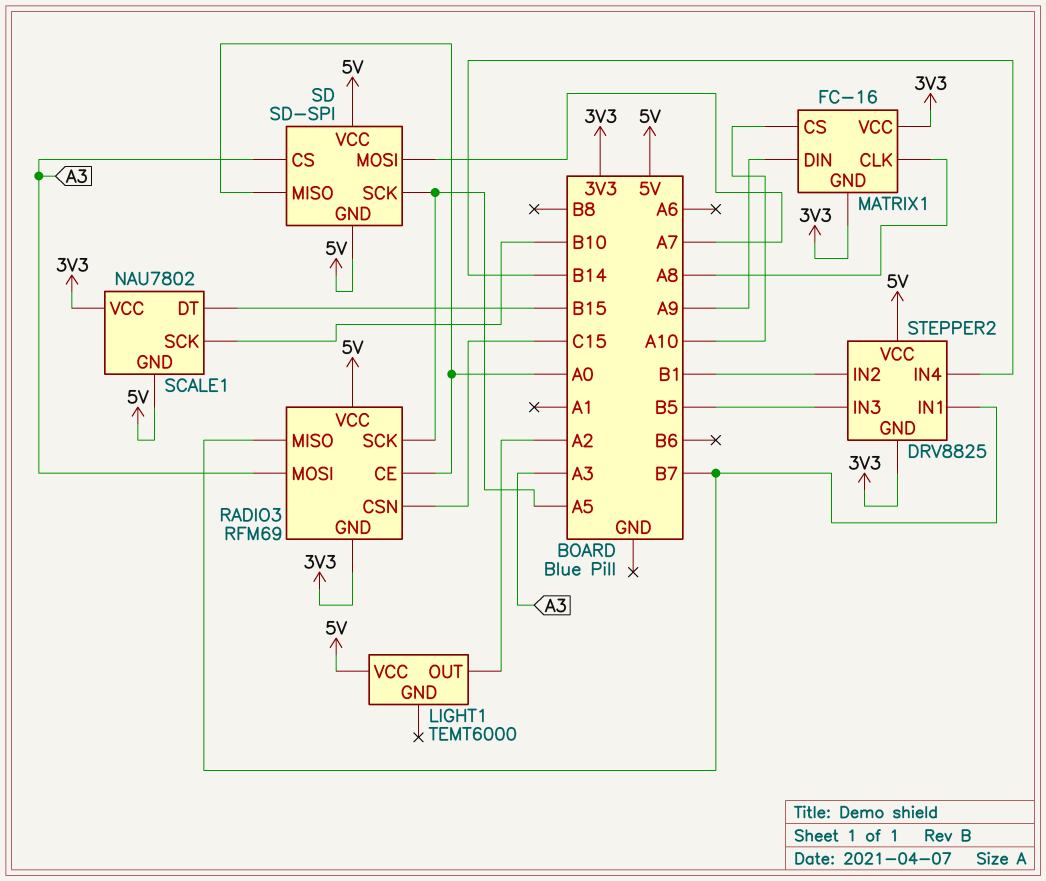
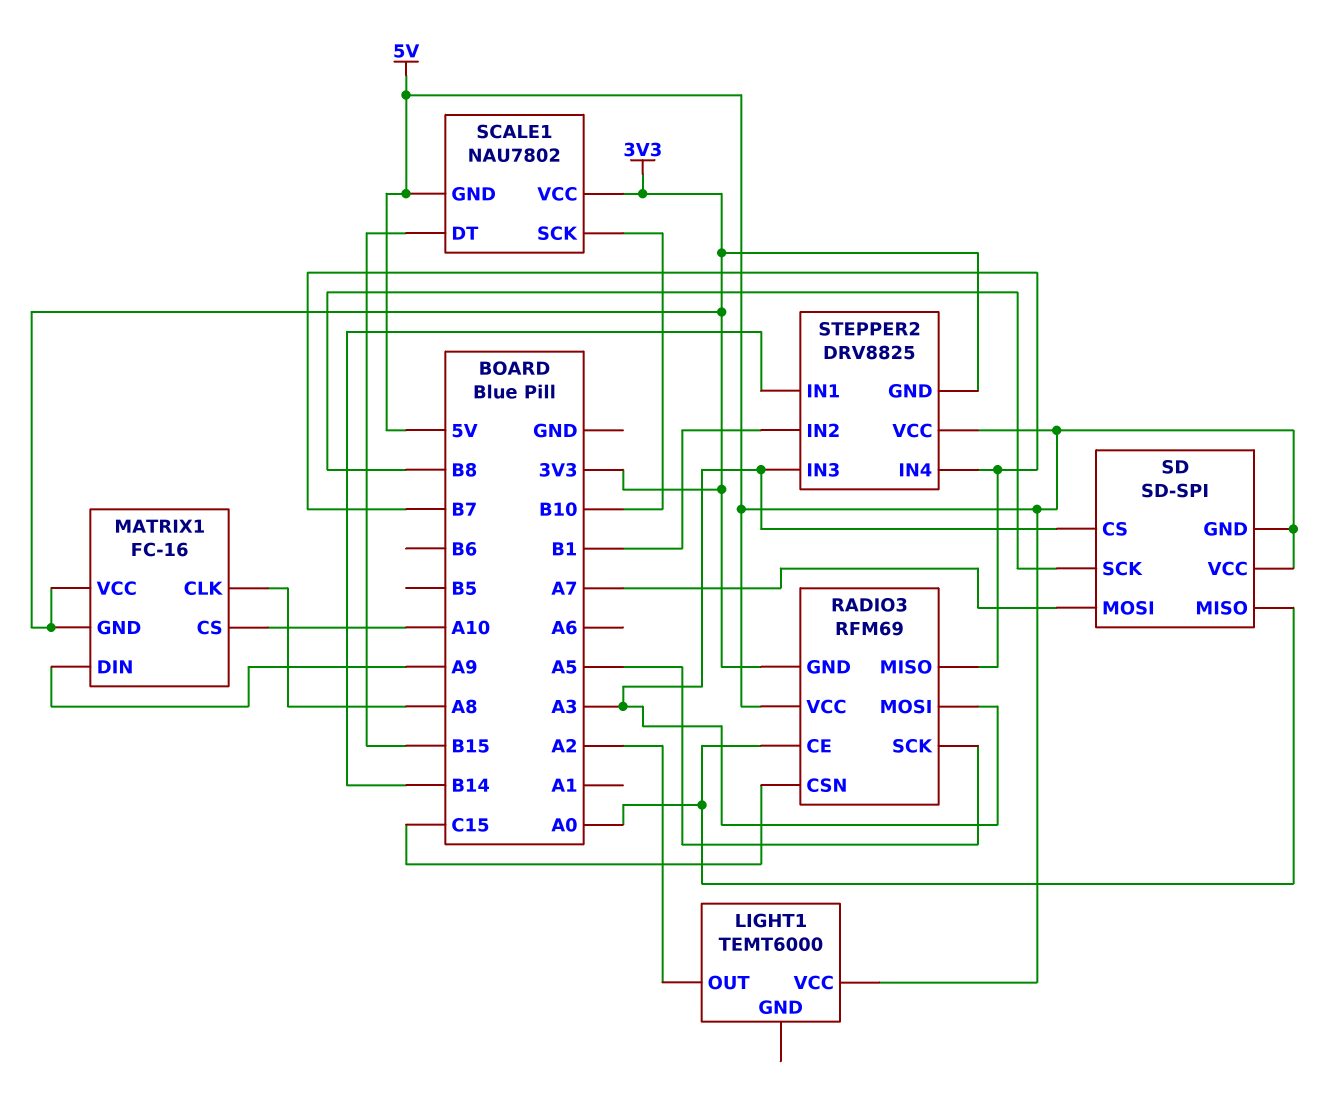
SD pin SCK: A5 -> B8
STEPPER2 pin IN1: B7 -> B14
STEPPER2 pin IN3: B5 -> A3
STEPPER2 pin IN4: B14 -> B7

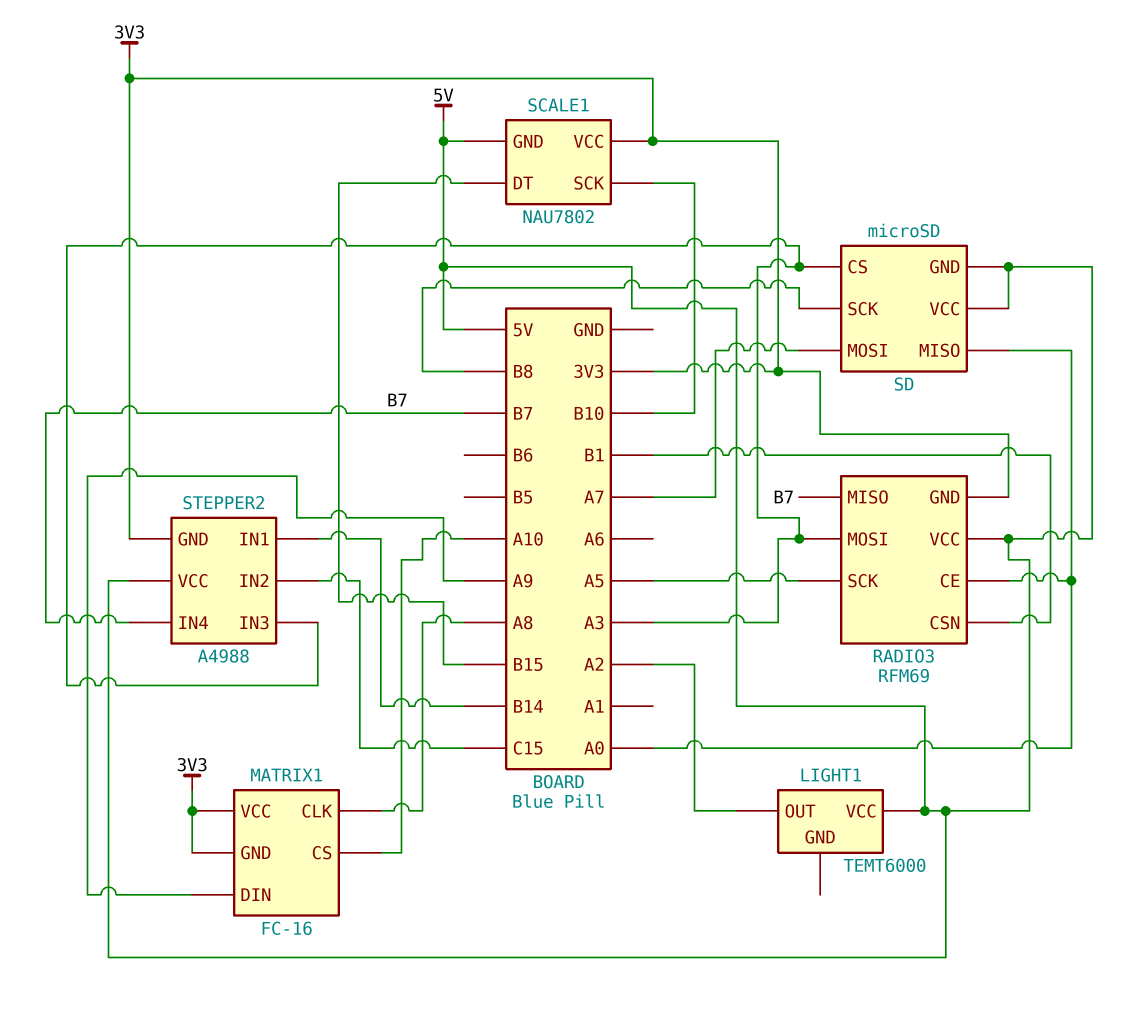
RADIO3 pin CSN: C15 -> B1
SD: SD-SPI -> microSD
STEPPER2: DRV8825 -> A4988
STEPPER2 pin IN2: B1 -> C15

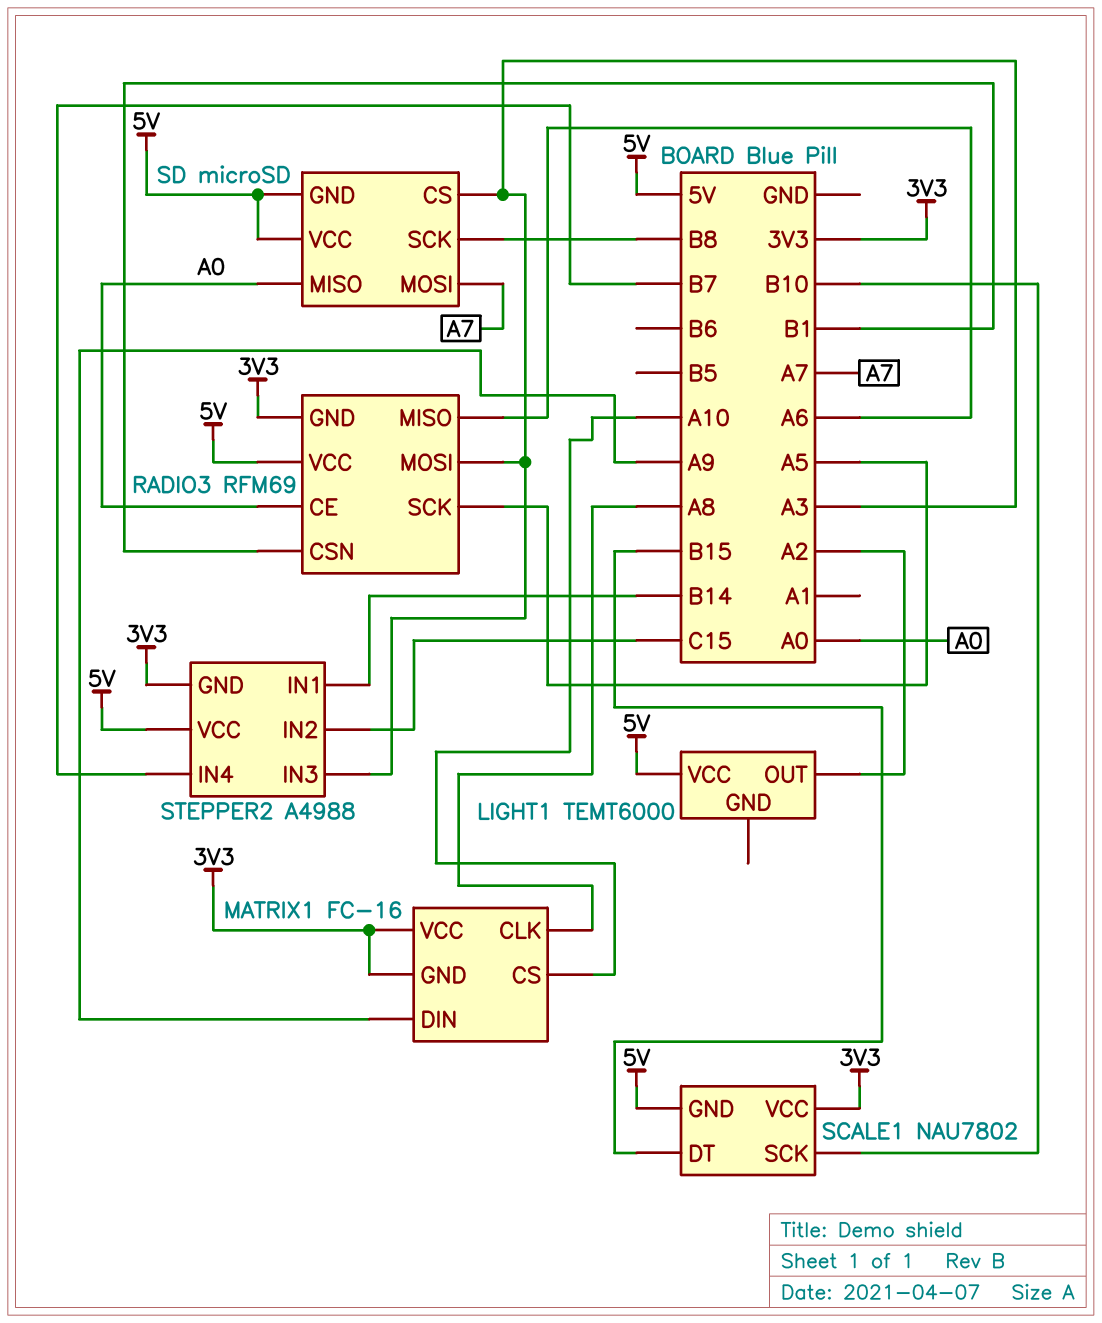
RADIO3 pin MISO: B7 -> A6

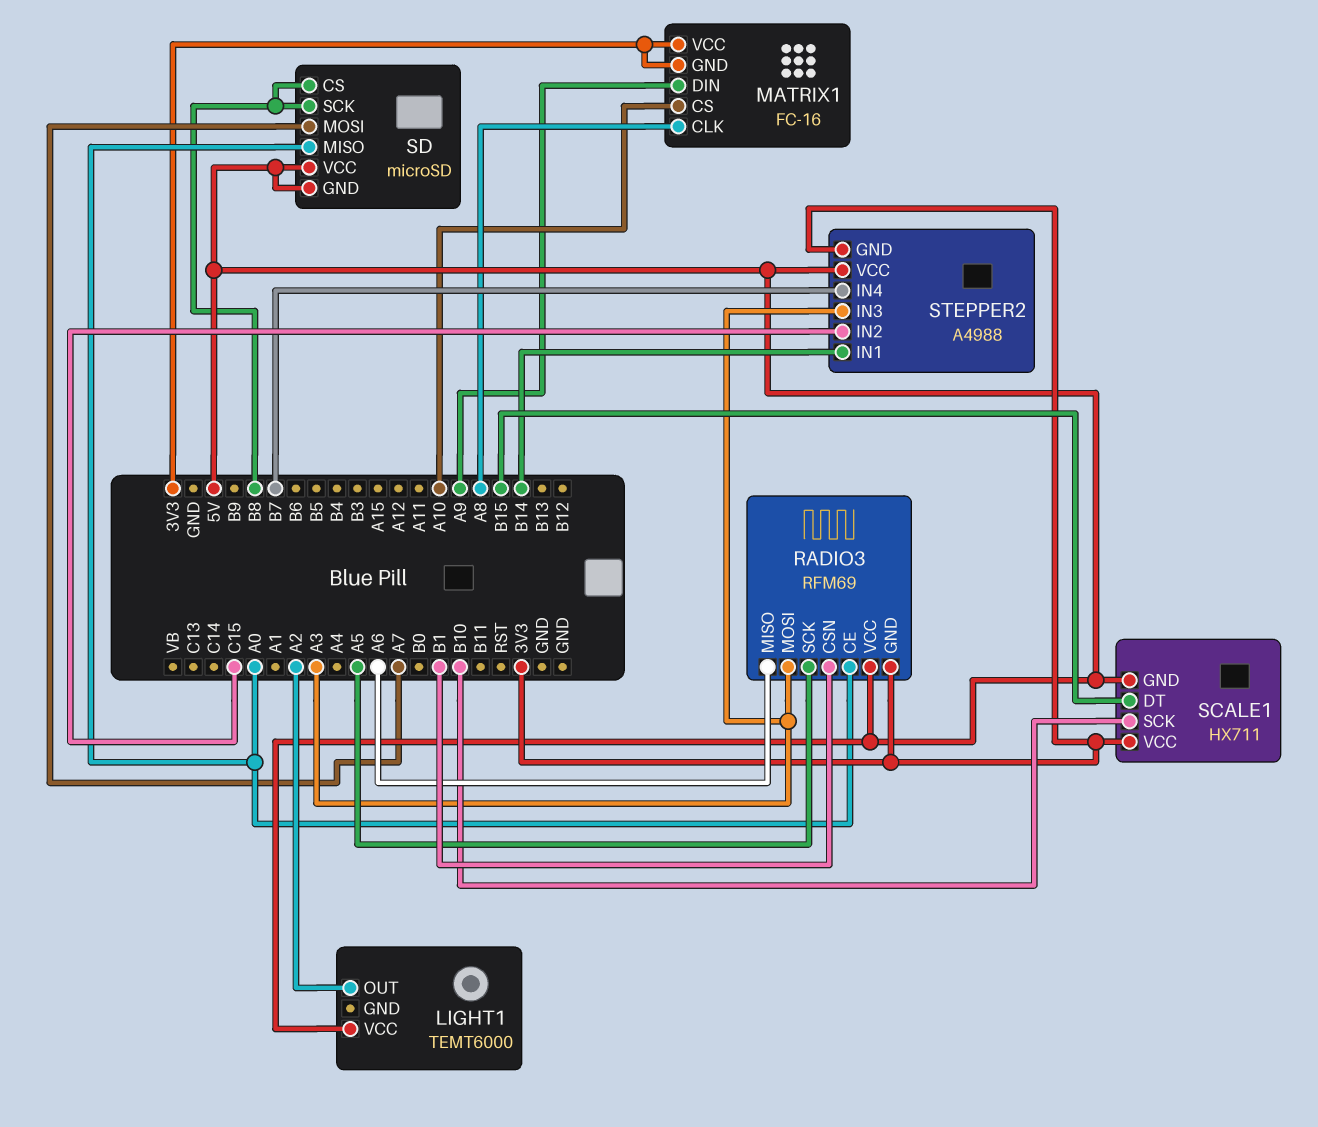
SCALE1: NAU7802 -> HX711
SD pin CS: A3 -> B8

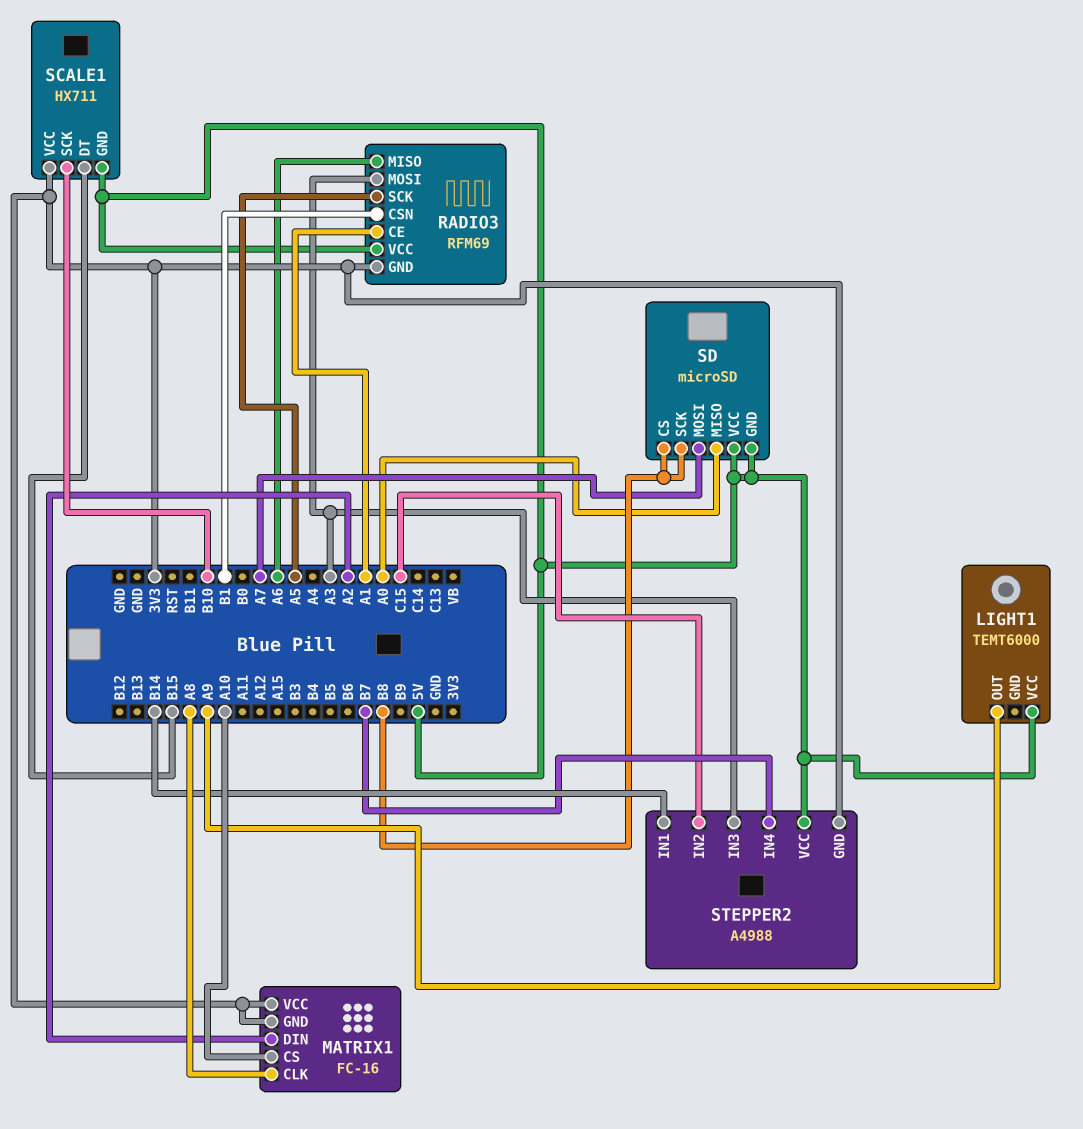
LIGHT1 pin OUT: A2 -> A9
MATRIX1 pin DIN: A9 -> A2
RADIO3 pin CE: A0 -> A1

